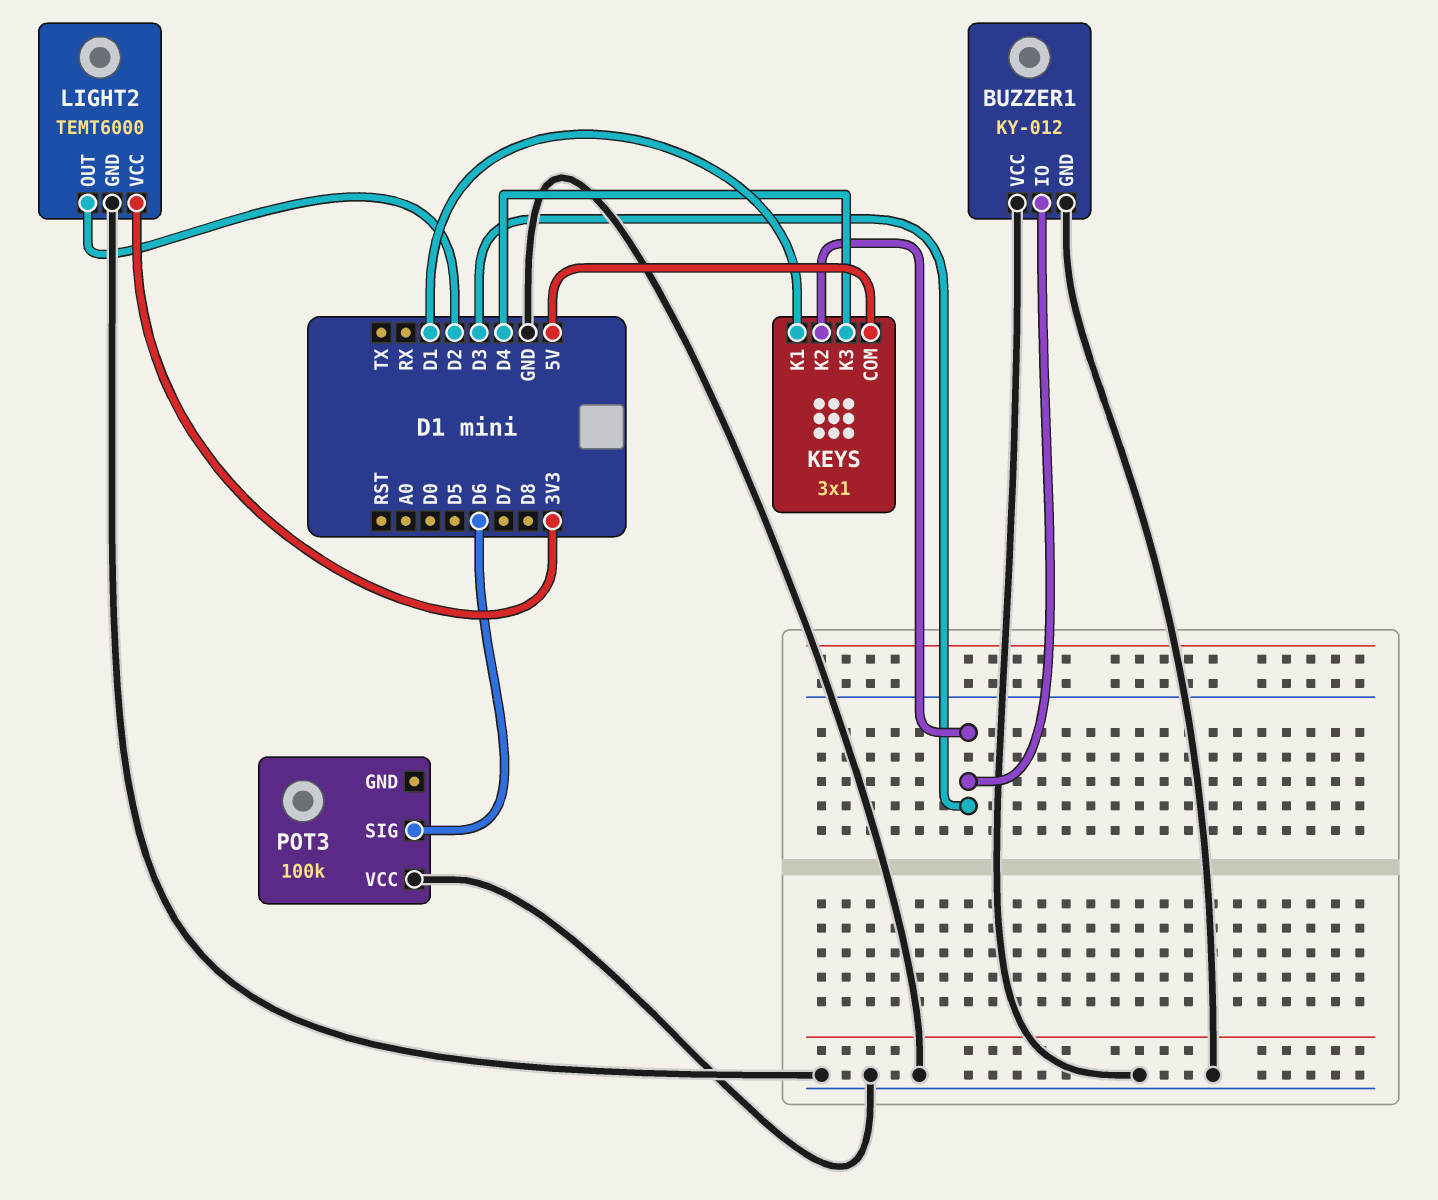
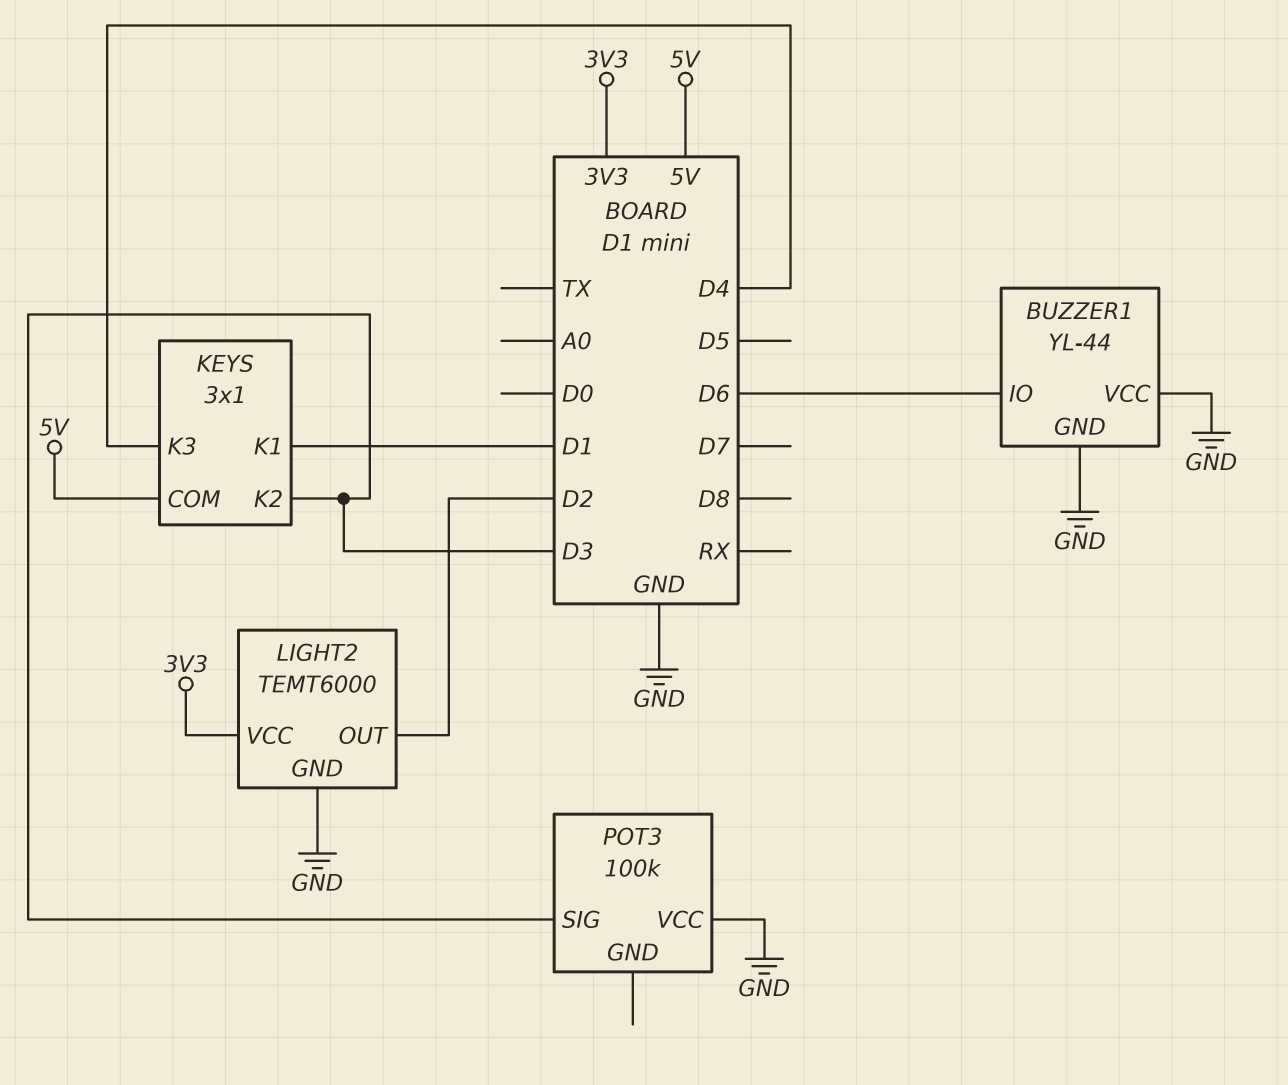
BUZZER1: KY-012 -> YL-44
BUZZER1 pin IO: D3 -> D6
POT3 pin SIG: D6 -> D3

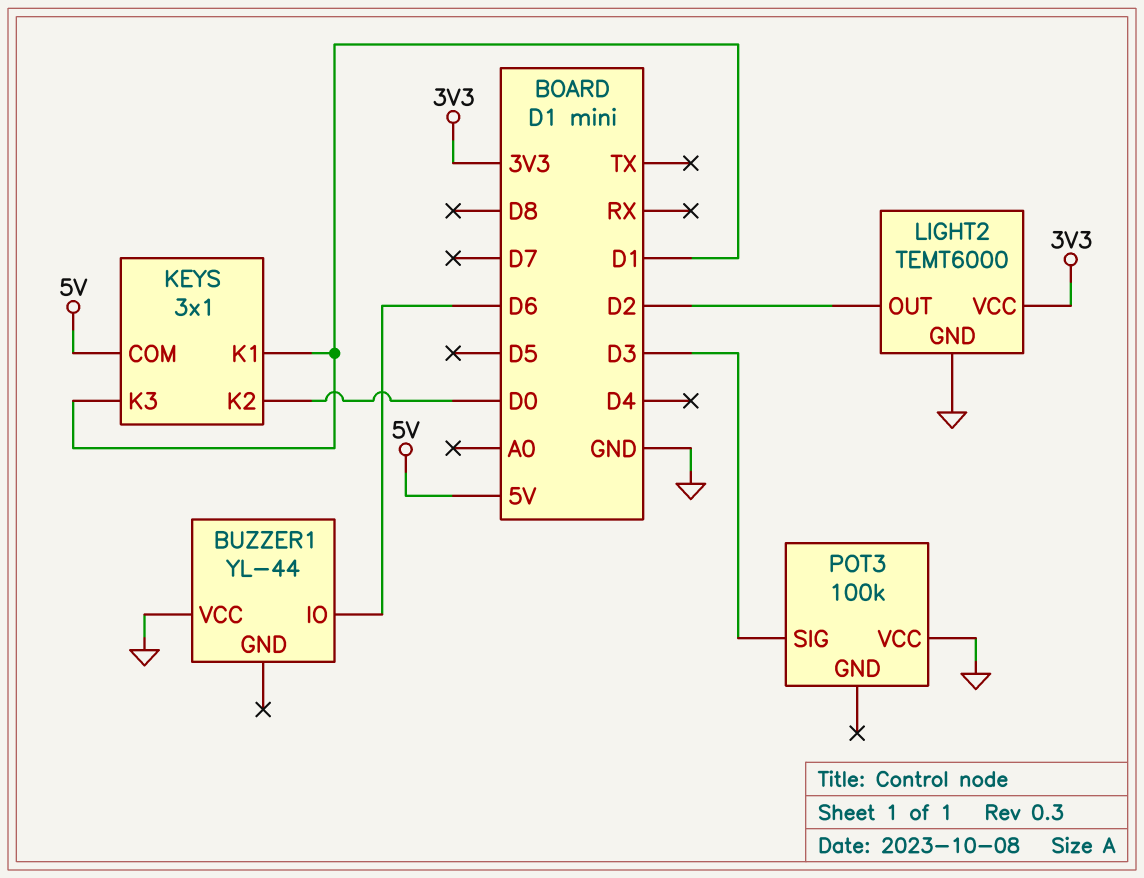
BUZZER1 pin GND: GND -> none
KEYS pin K2: D3 -> D0
KEYS pin K3: D4 -> D1

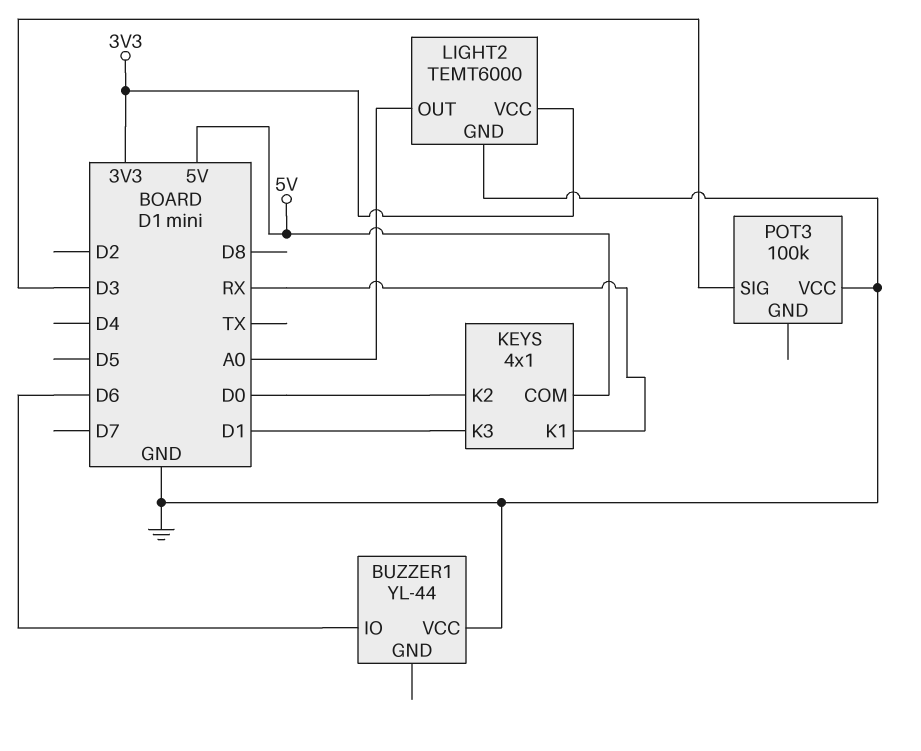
KEYS: 3x1 -> 4x1
KEYS pin K1: D1 -> RX
LIGHT2 pin OUT: D2 -> A0

